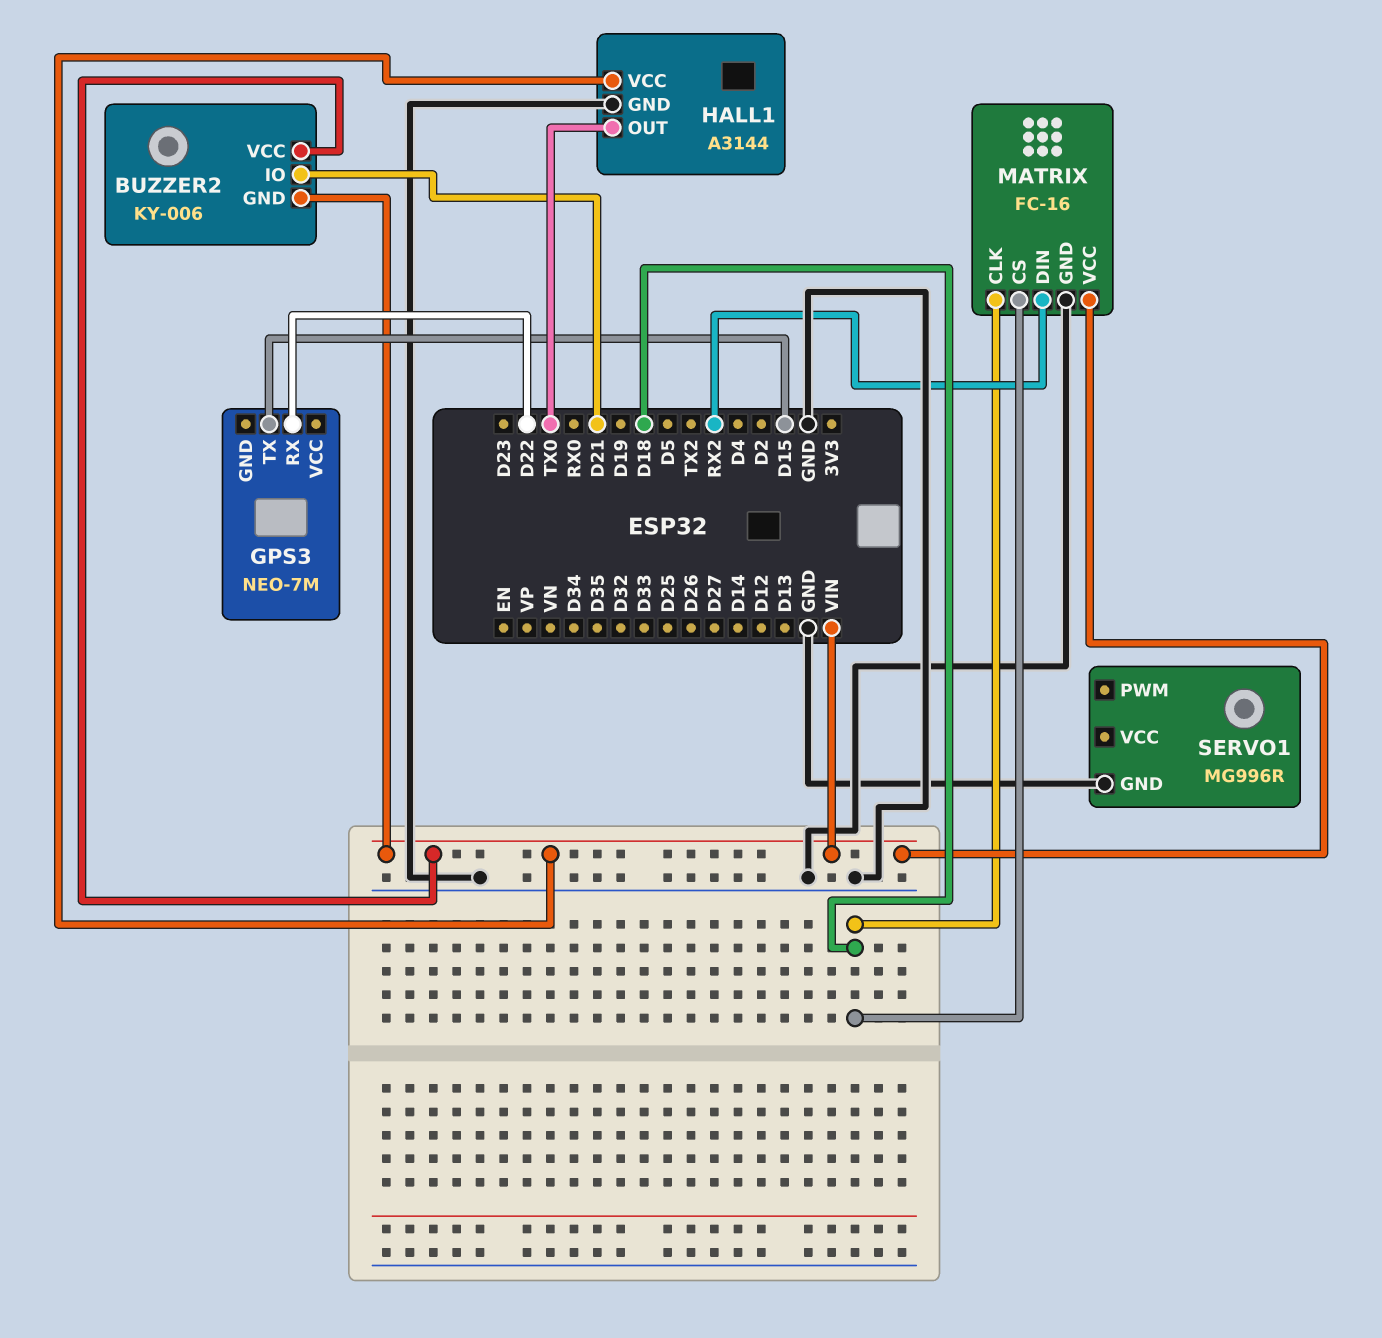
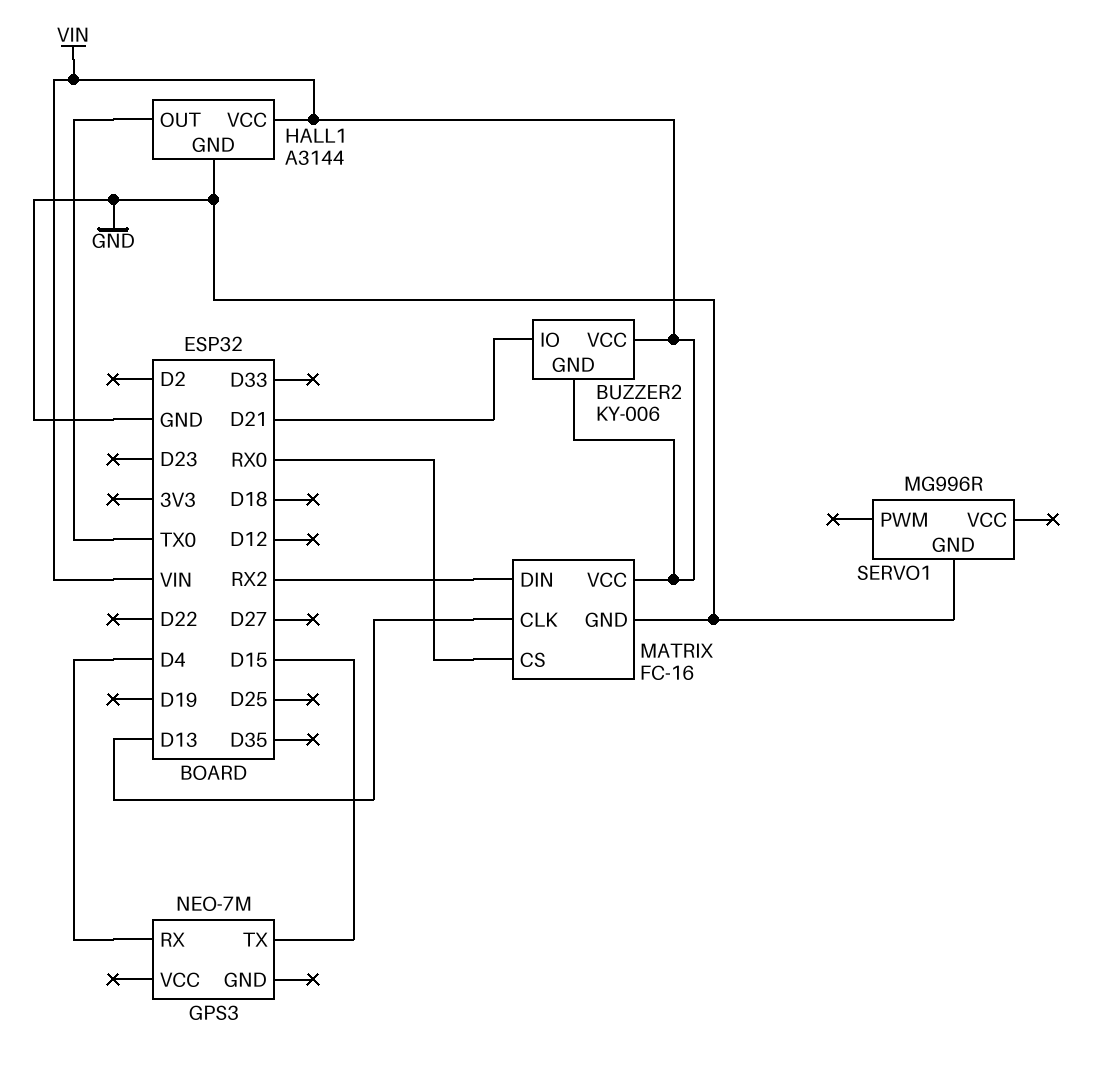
GPS3 pin RX: D22 -> D4
MATRIX pin CLK: D18 -> D13
MATRIX pin CS: D18 -> RX0

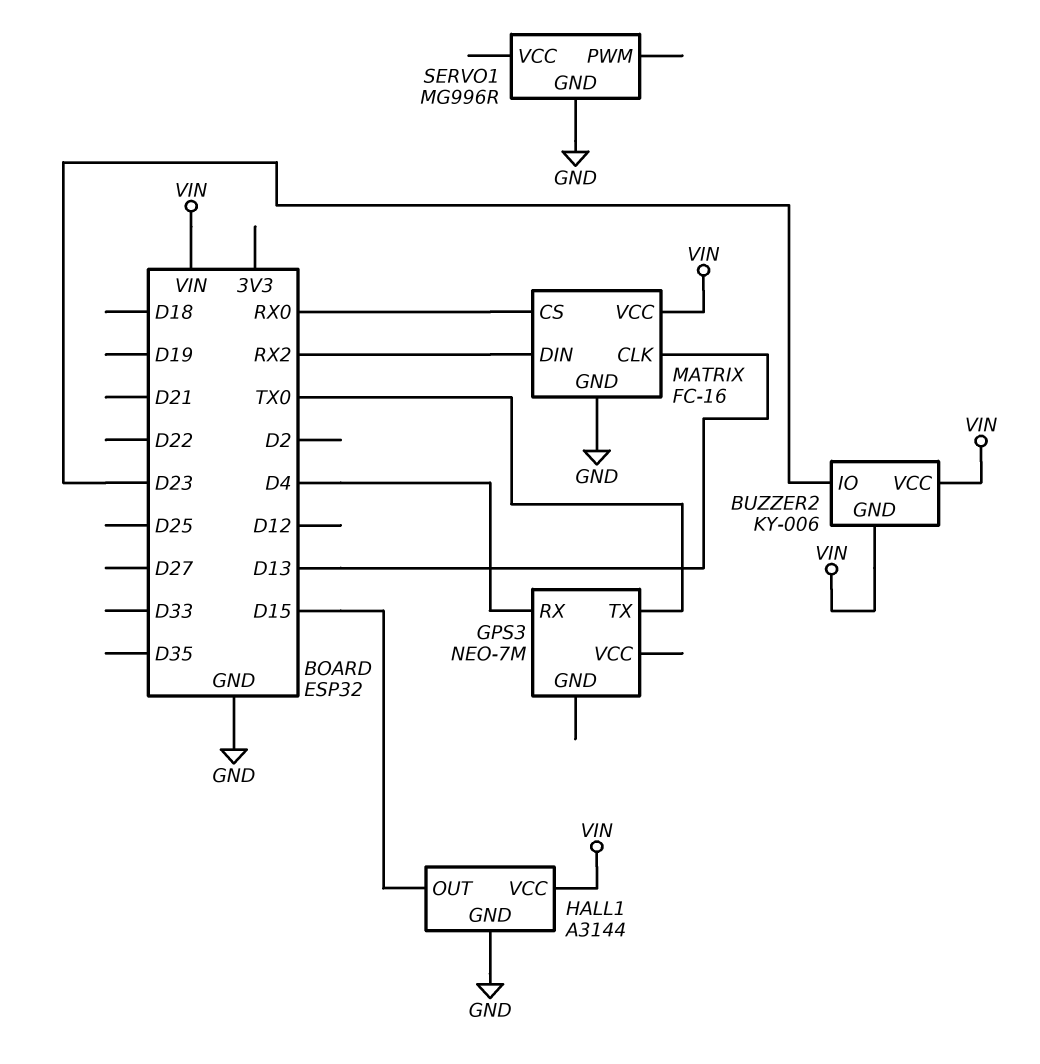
BUZZER2 pin IO: D21 -> D23
GPS3 pin TX: D15 -> TX0
HALL1 pin OUT: TX0 -> D15

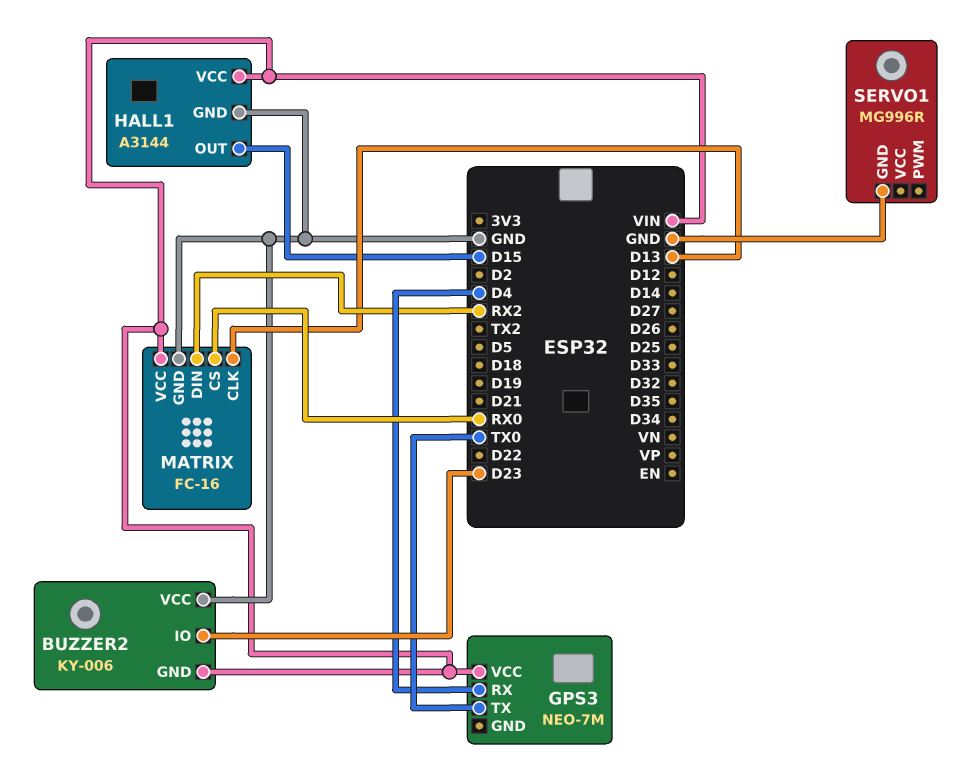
BUZZER2 pin VCC: VIN -> GND
GPS3 pin VCC: none -> VIN

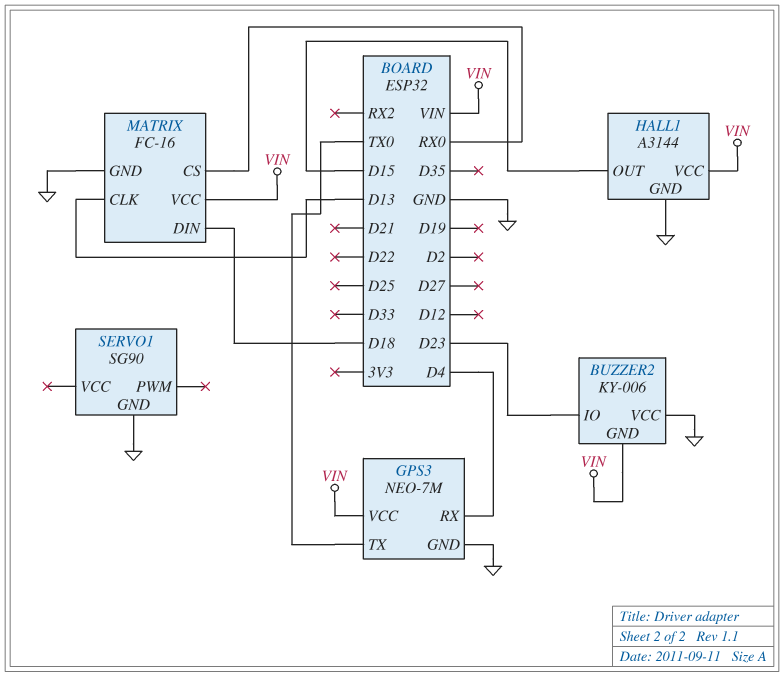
GPS3 pin GND: none -> GND
MATRIX pin DIN: RX2 -> D18
SERVO1: MG996R -> SG90

